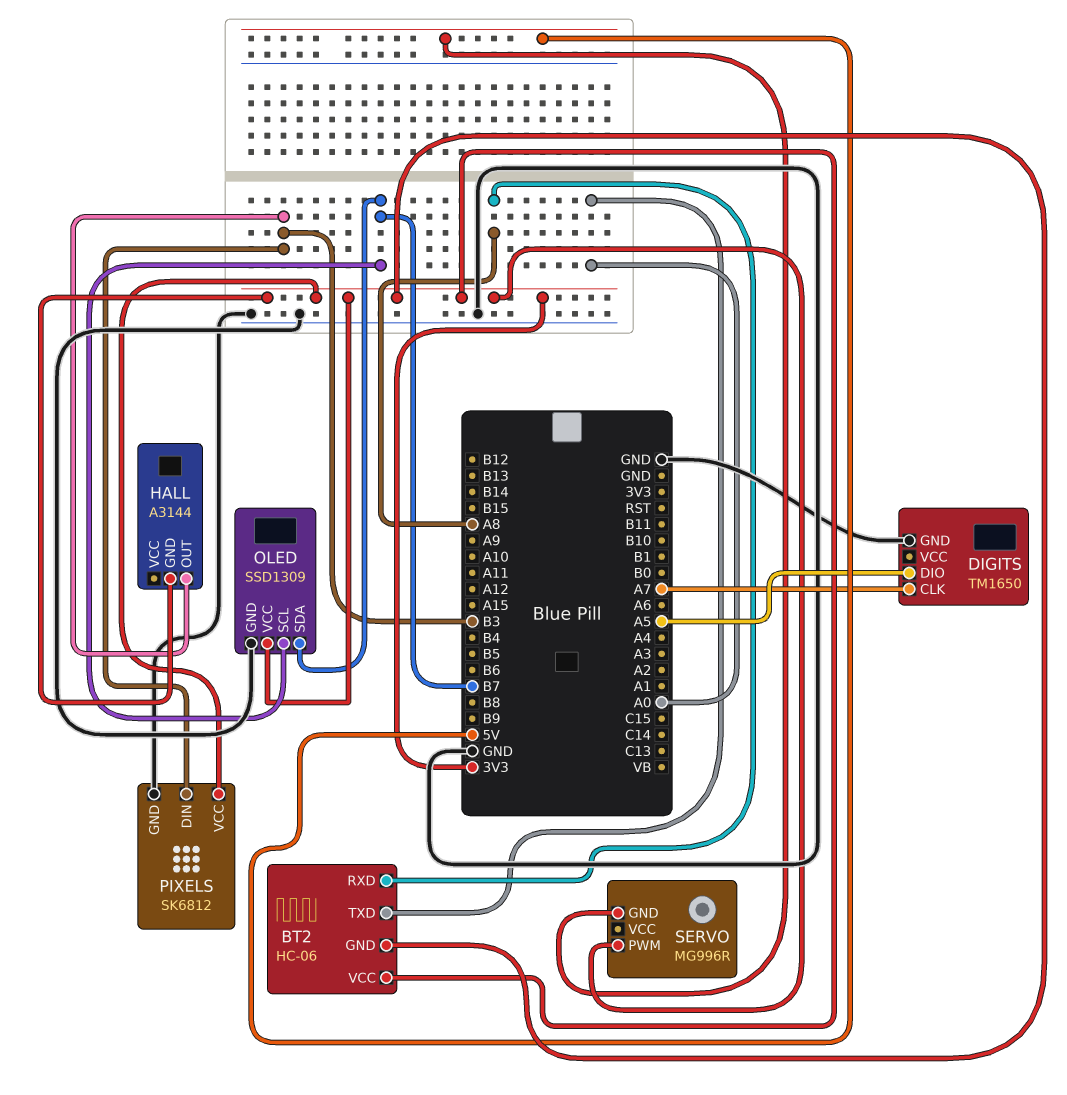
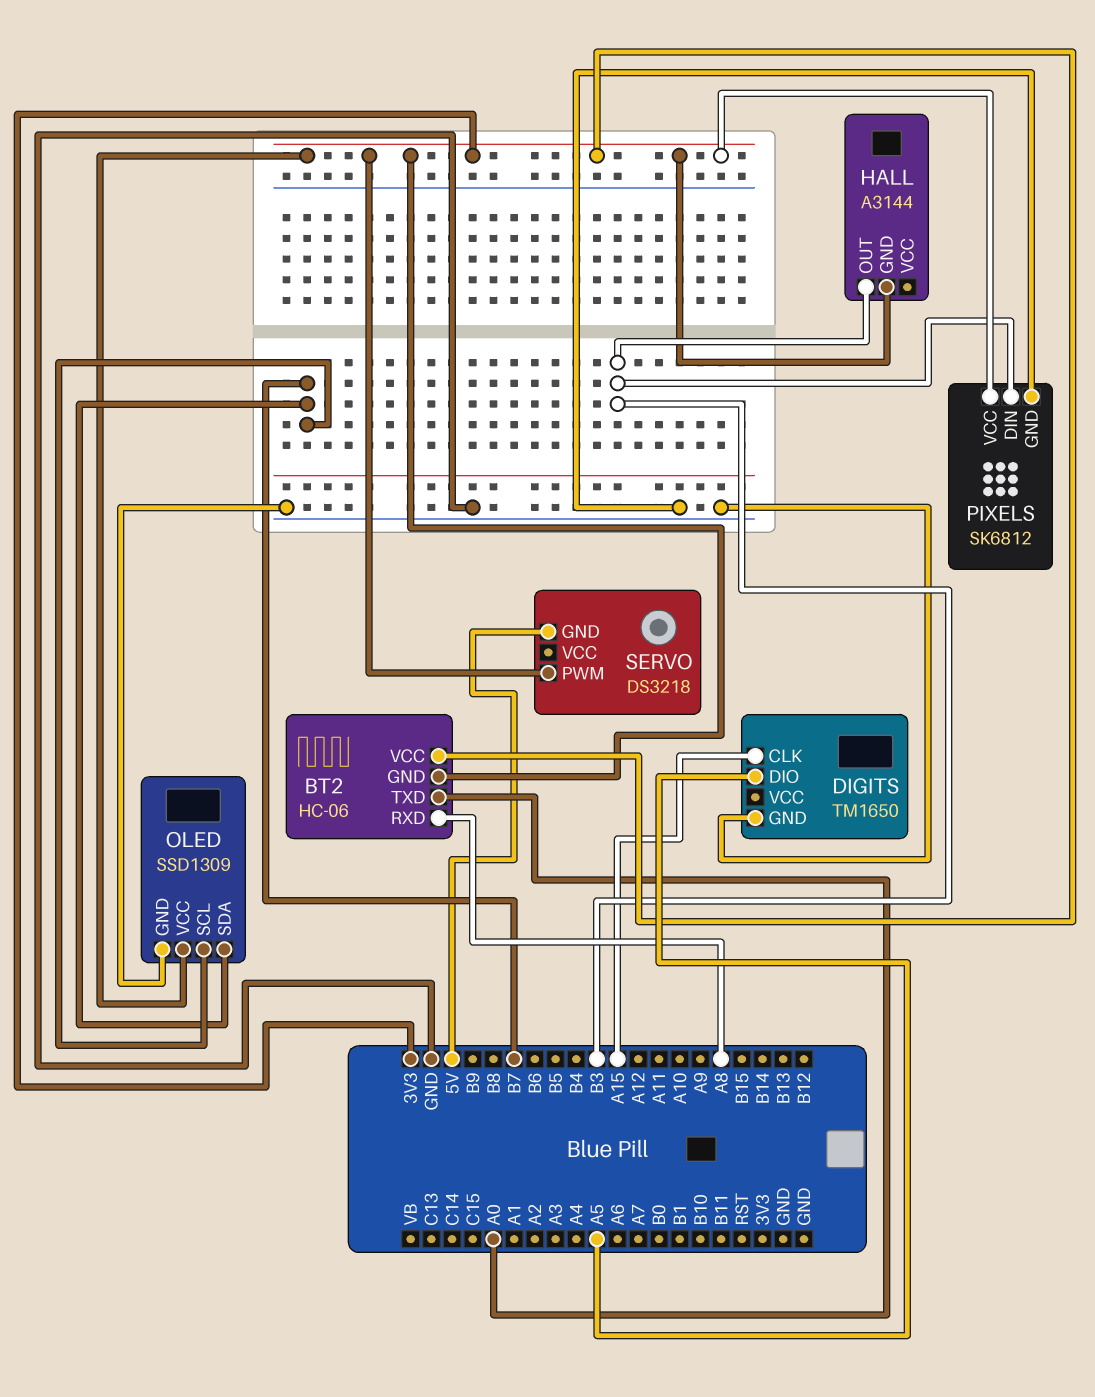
DIGITS pin CLK: A7 -> A15
SERVO: MG996R -> DS3218

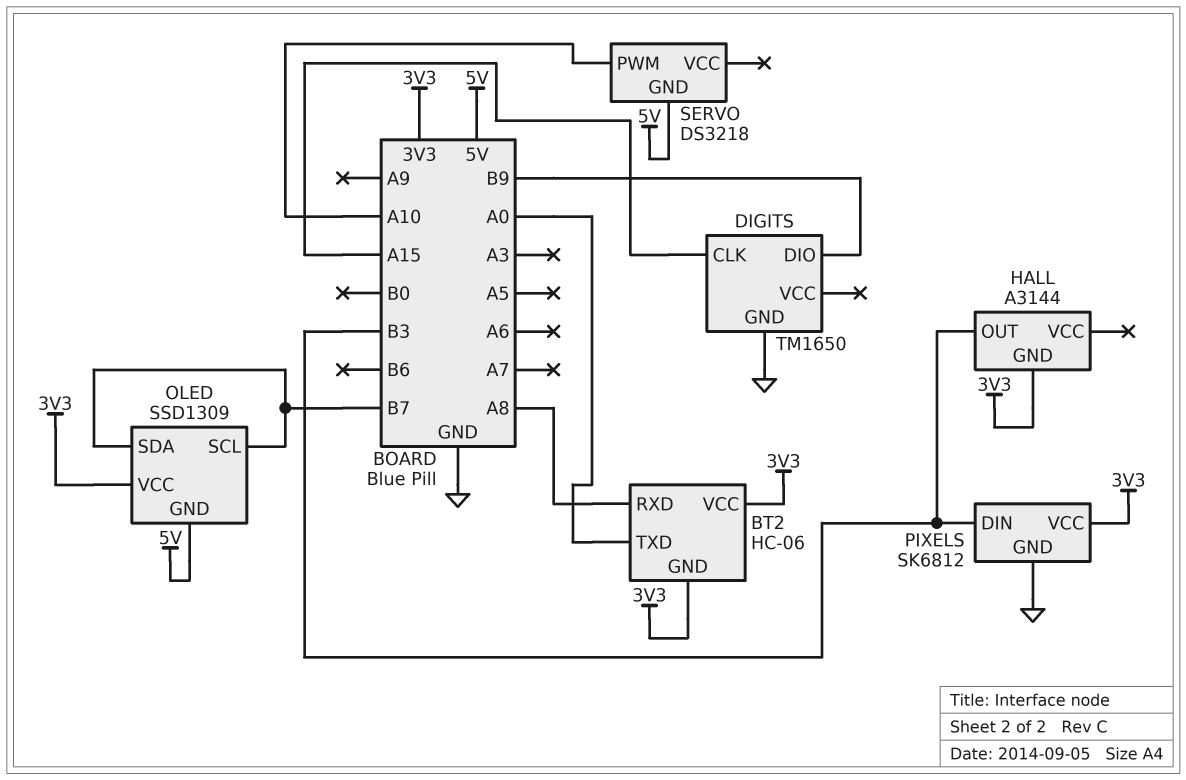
DIGITS pin DIO: A5 -> B9
OLED pin GND: GND -> 5V
SERVO pin PWM: 3V3 -> A10

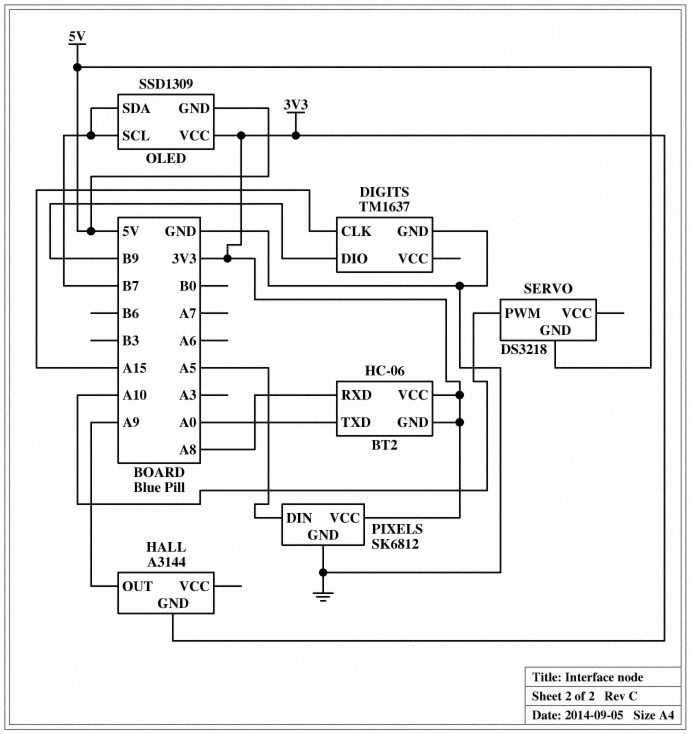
DIGITS: TM1650 -> TM1637
HALL pin OUT: B3 -> A9
PIXELS pin DIN: B3 -> A5

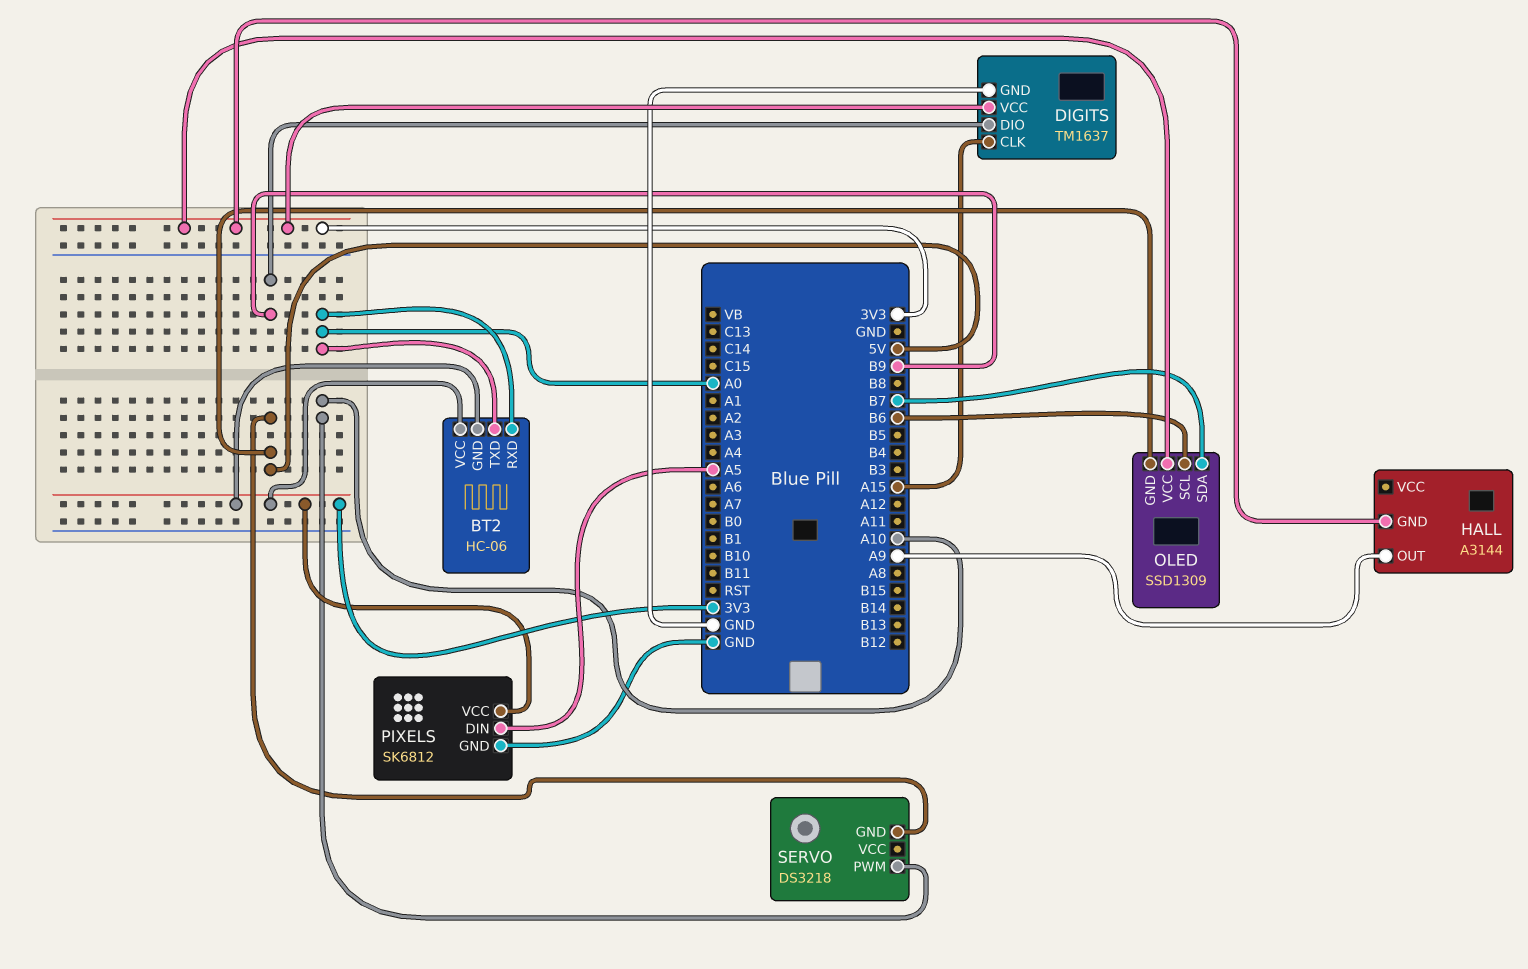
BT2 pin RXD: A8 -> A0
DIGITS pin VCC: none -> 3V3
OLED pin SCL: B7 -> B6

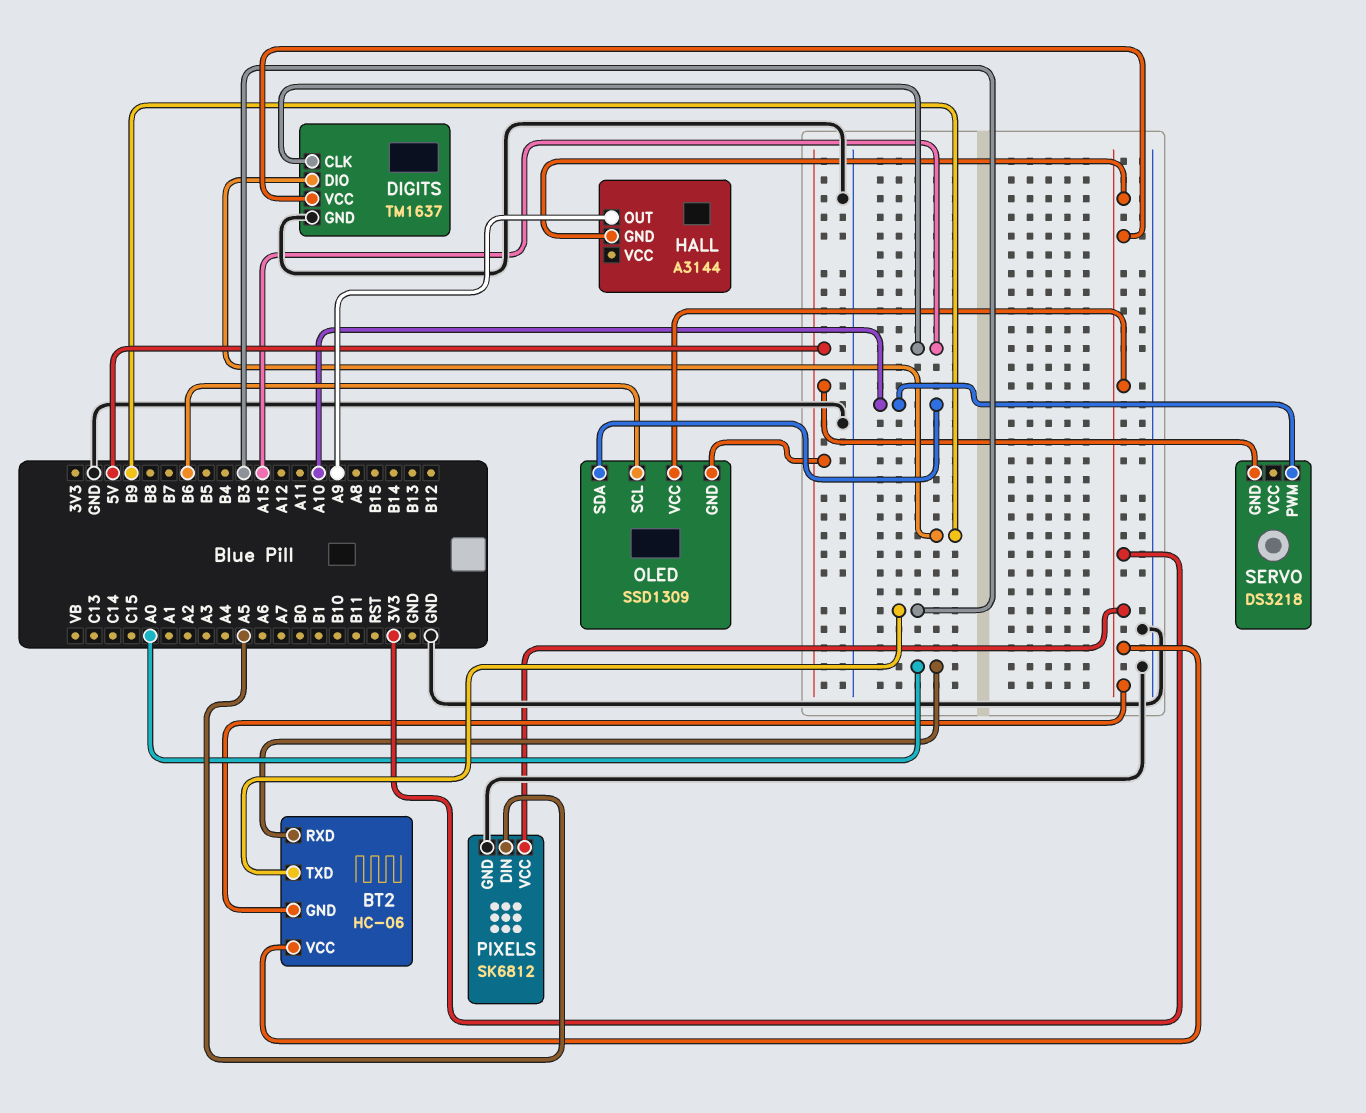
BT2 pin TXD: A0 -> B3
OLED pin SDA: B7 -> A10

